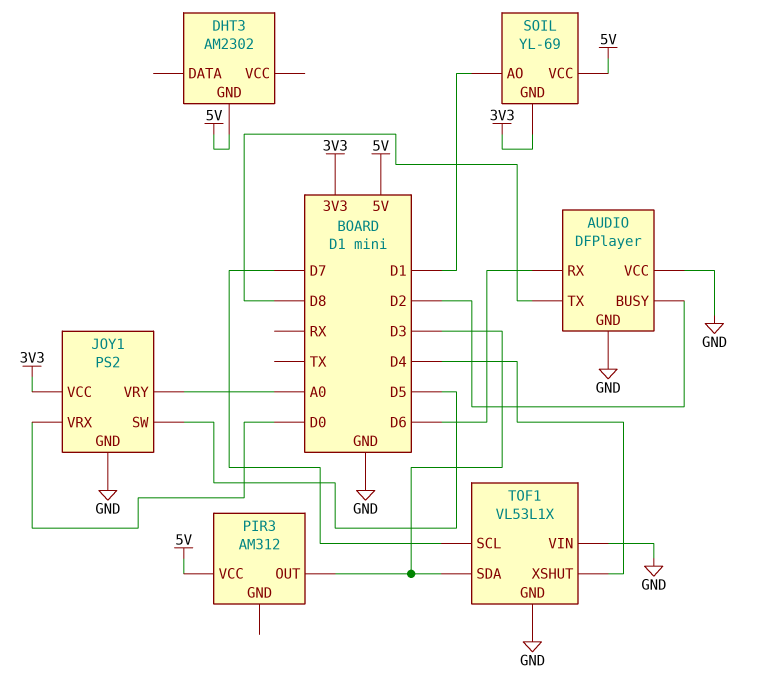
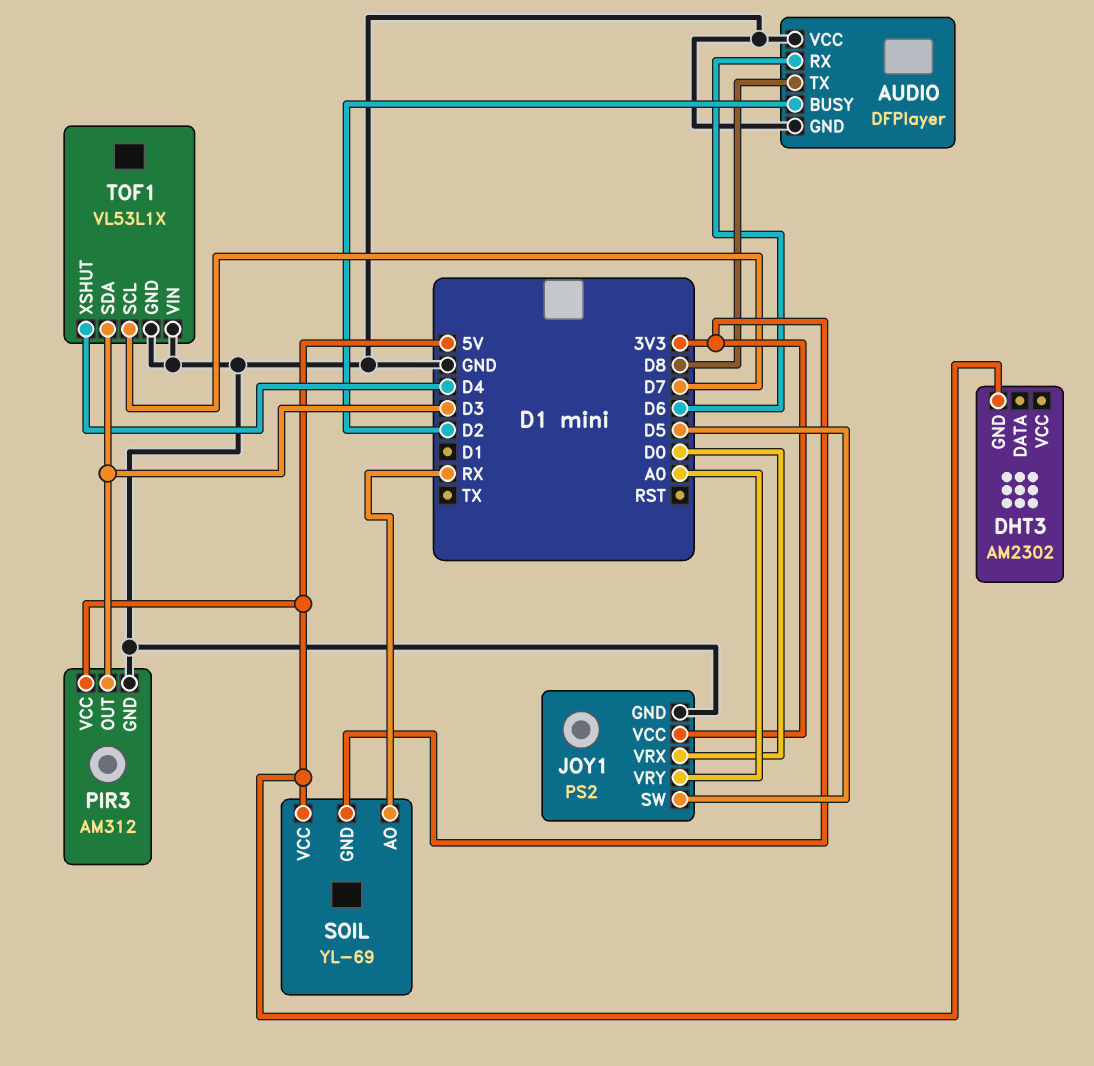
PIR3 pin GND: none -> GND
SOIL pin AO: D1 -> RX

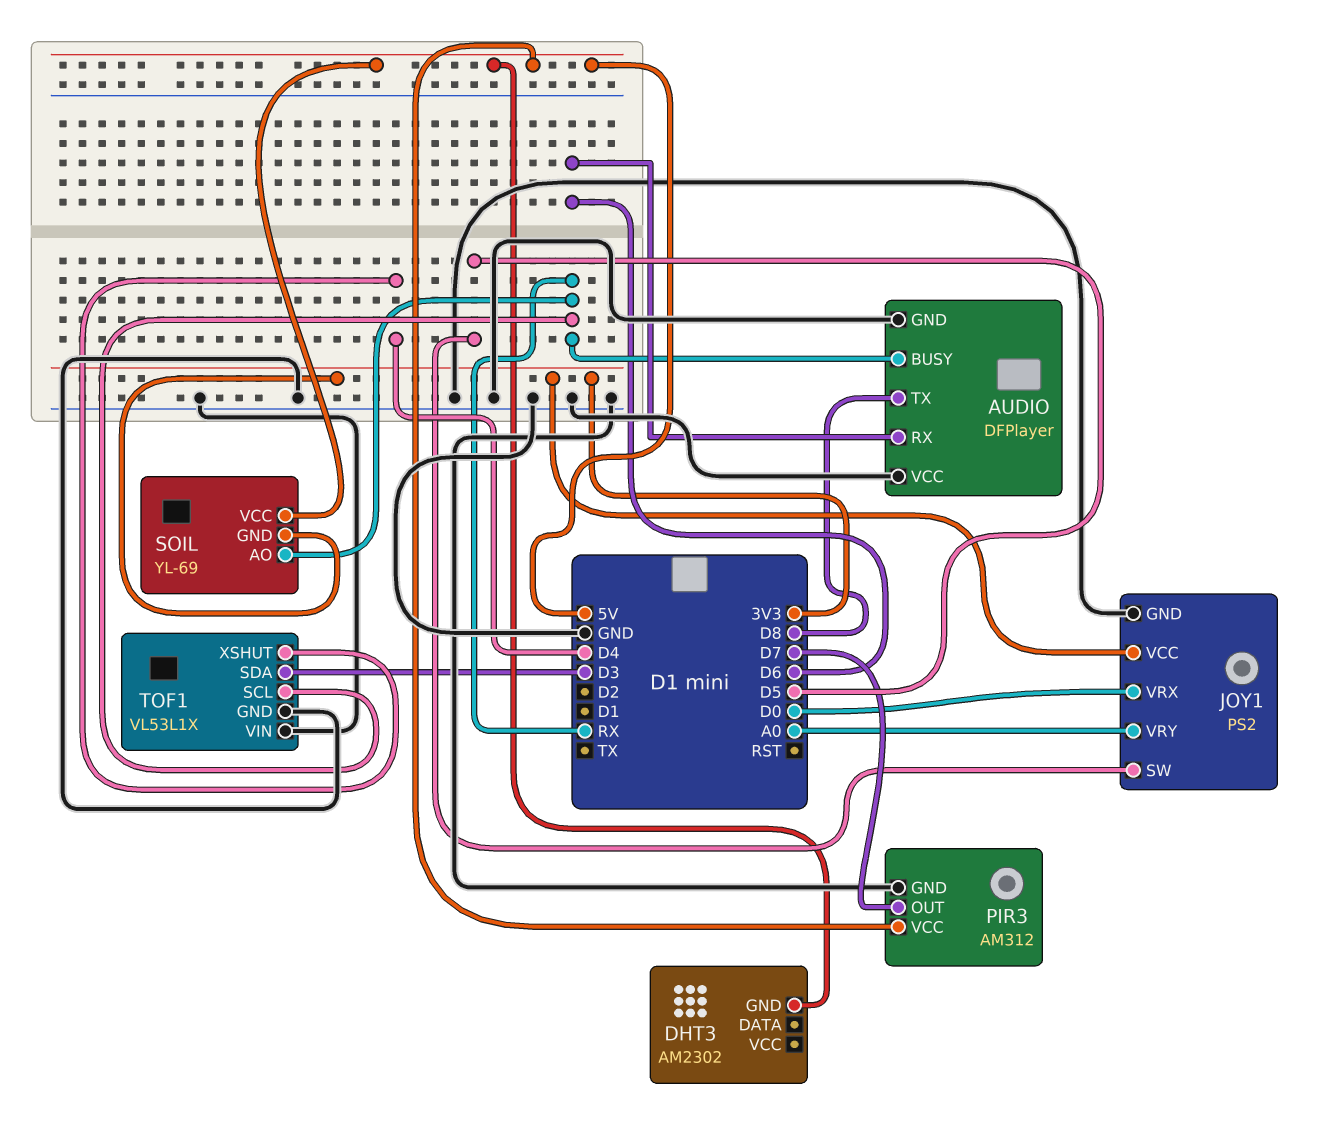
AUDIO pin BUSY: D2 -> RX
PIR3 pin OUT: D3 -> D7
TOF1 pin SCL: D7 -> RX

